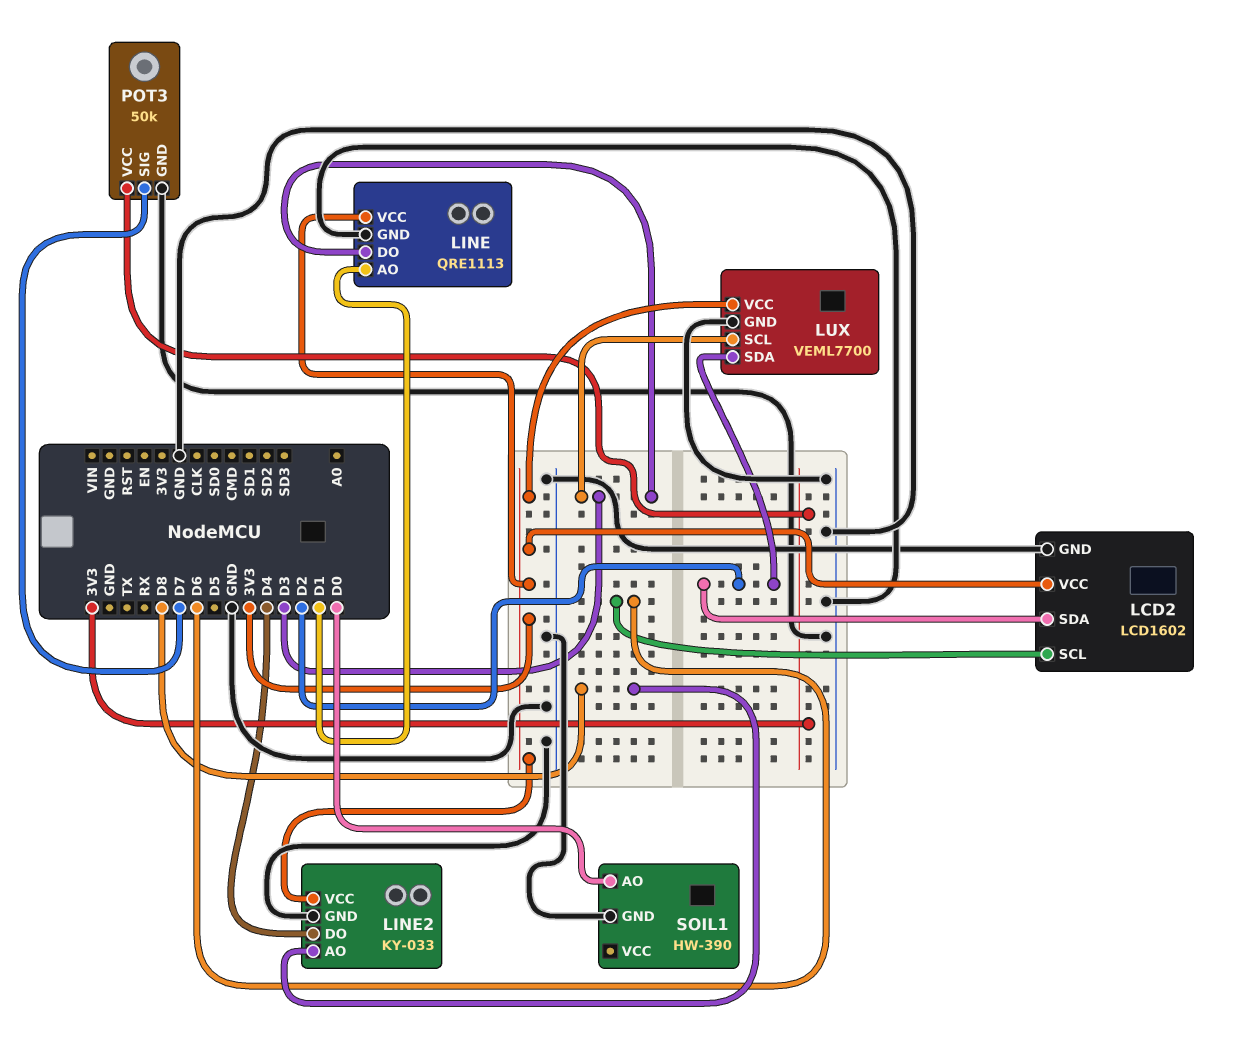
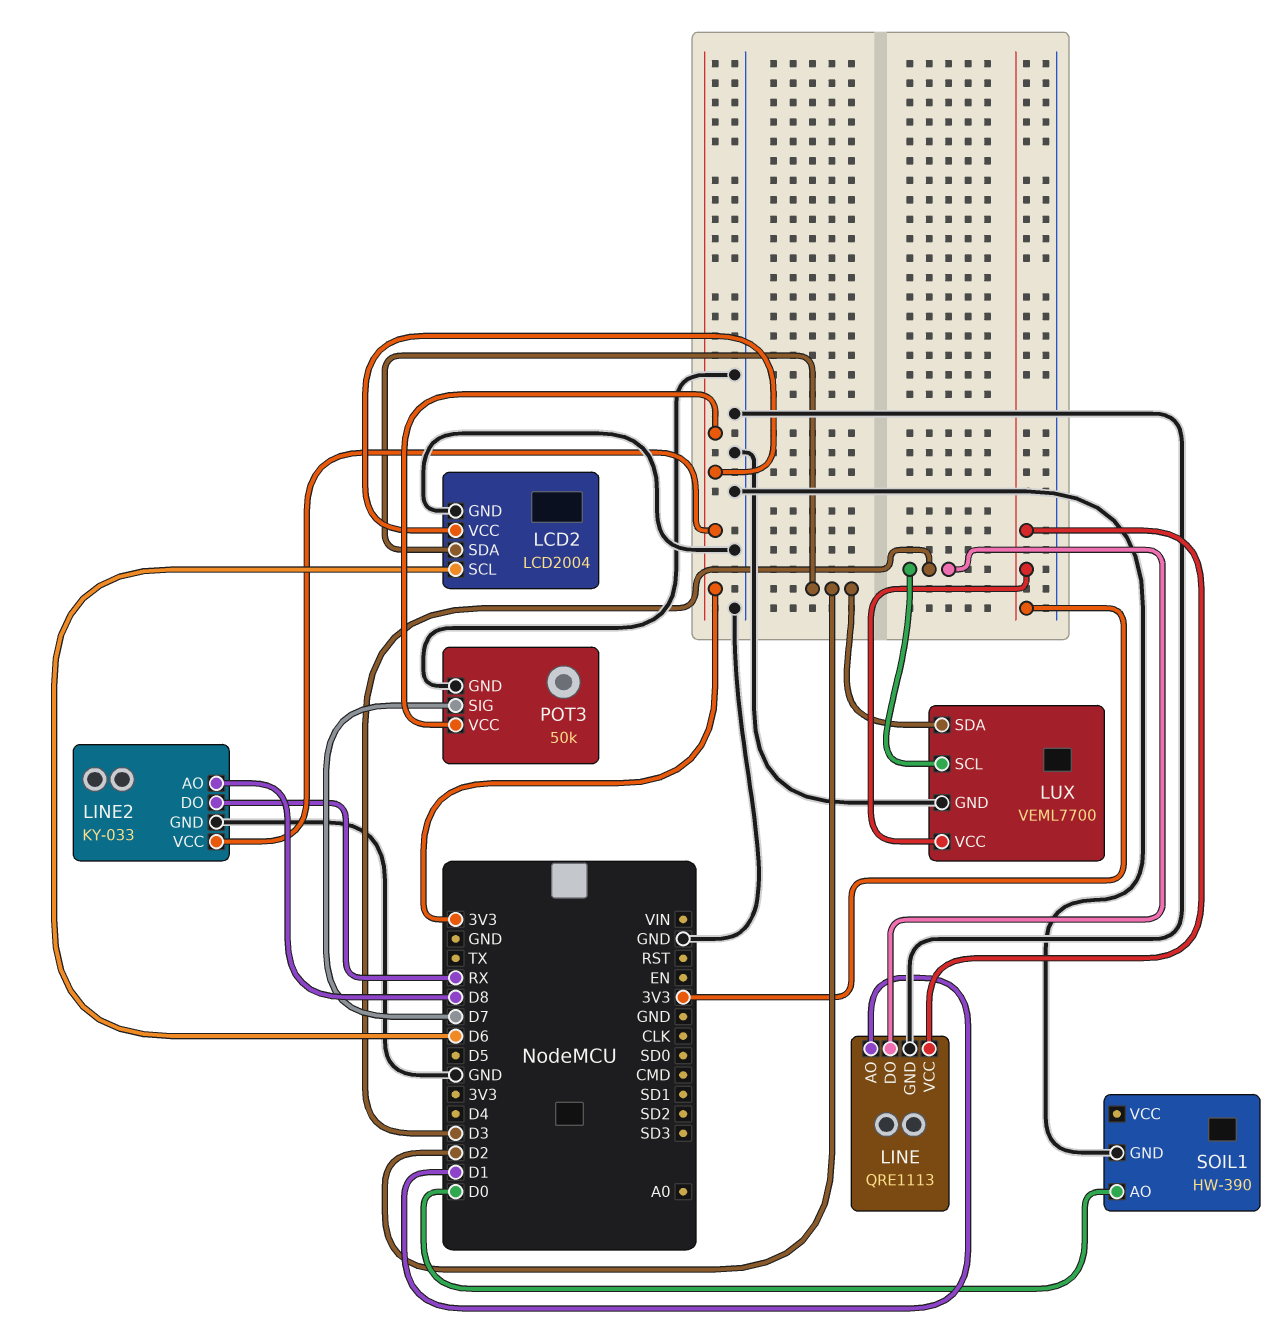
LCD2: LCD1602 -> LCD2004
LINE2 pin DO: D4 -> RX

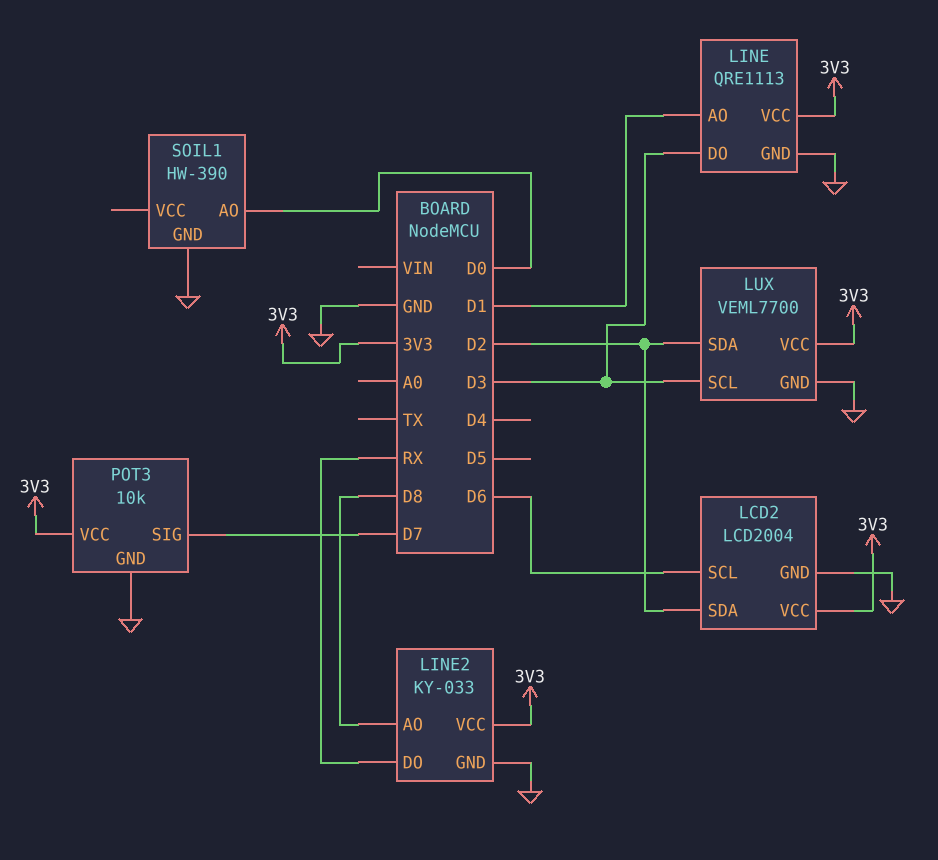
POT3: 50k -> 10k

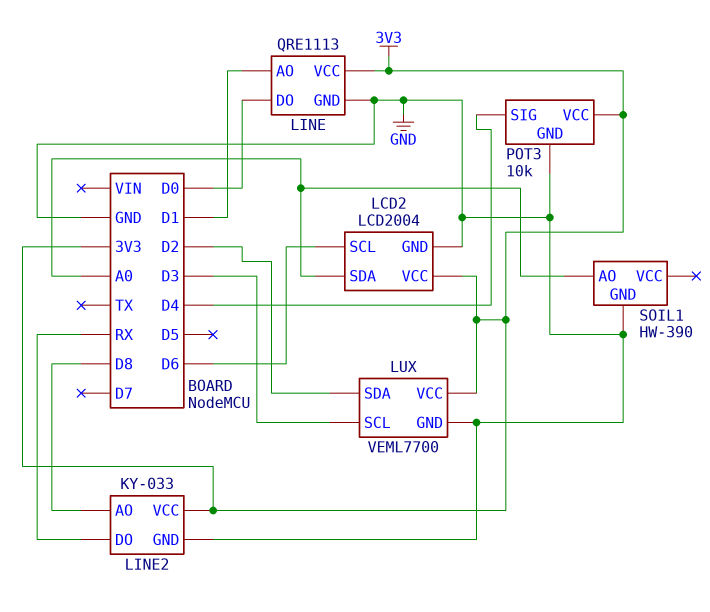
LCD2 pin SDA: D2 -> A0
LINE pin DO: D3 -> D0
POT3 pin SIG: D7 -> D4
SOIL1 pin AO: D0 -> A0

